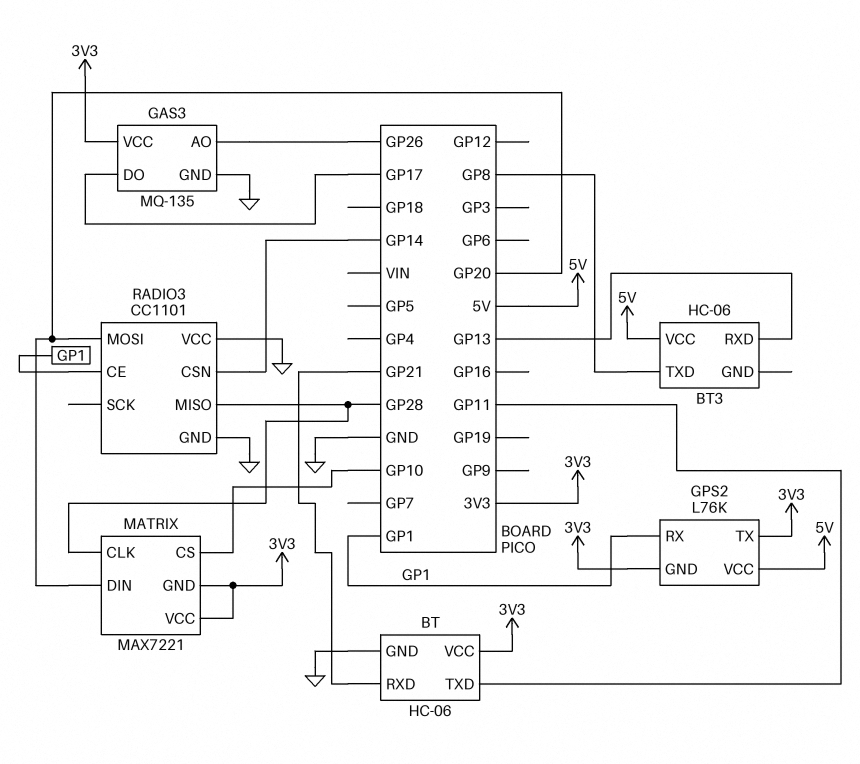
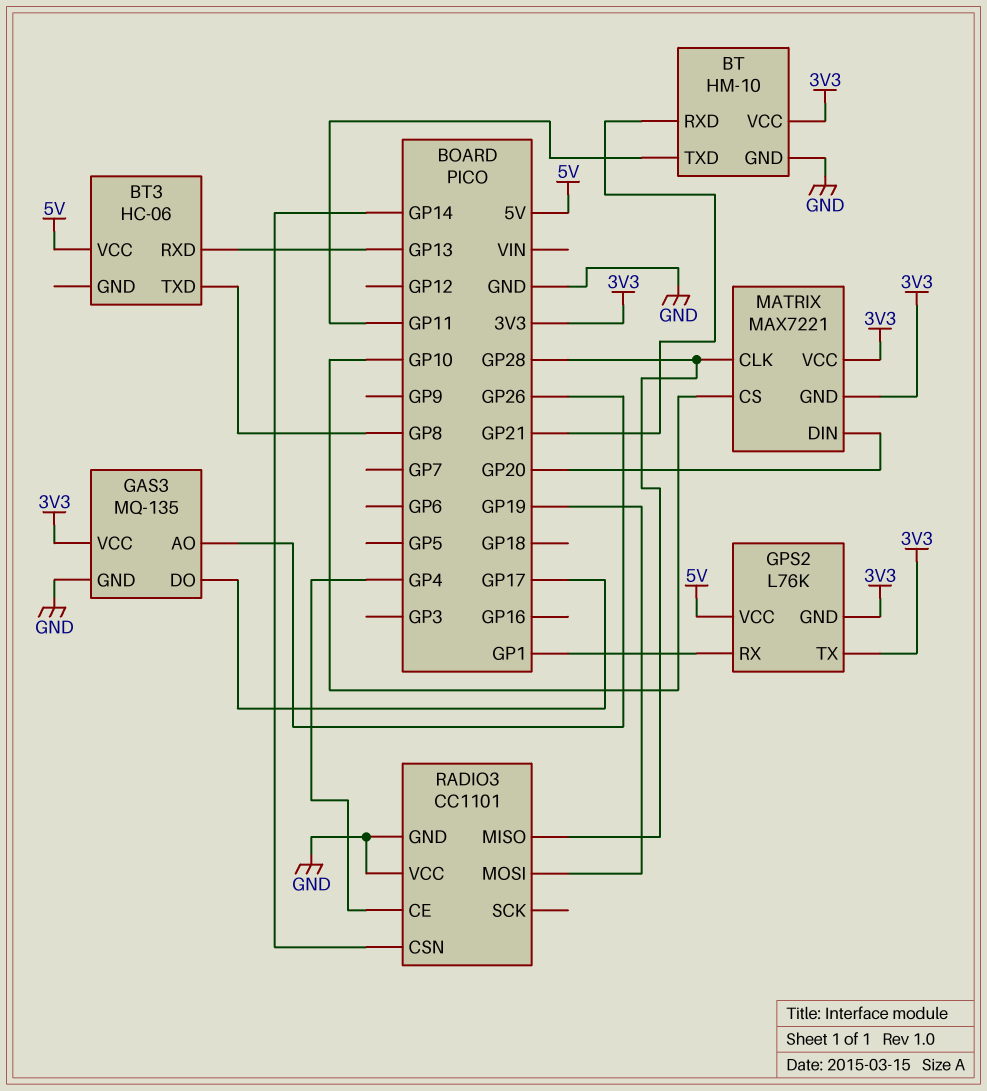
BT: HC-06 -> HM-10
RADIO3 pin CE: GP1 -> GP4
RADIO3 pin MOSI: GP20 -> GP19

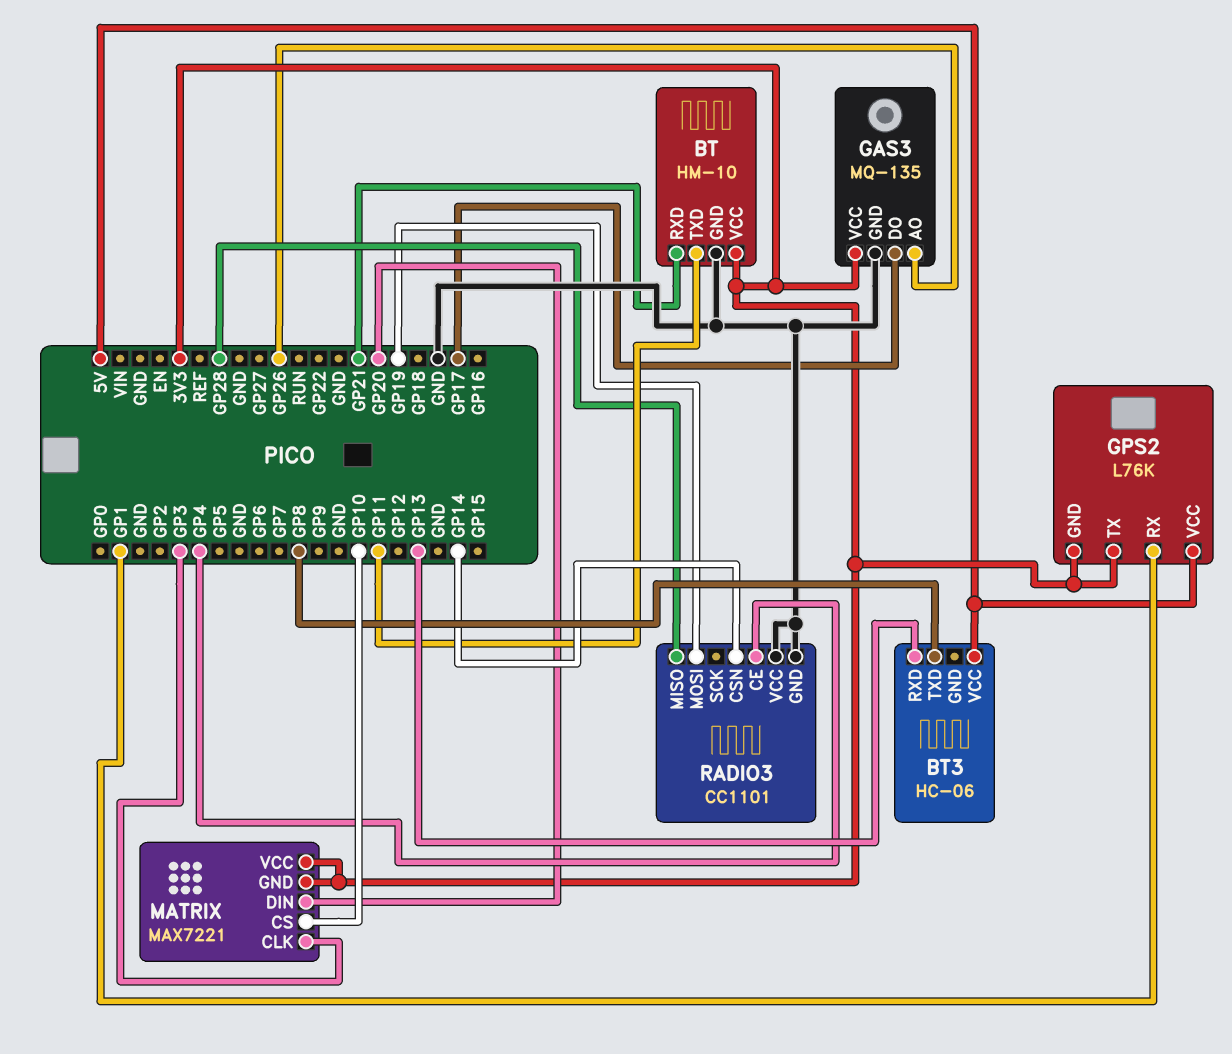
MATRIX pin CLK: GP28 -> GP3

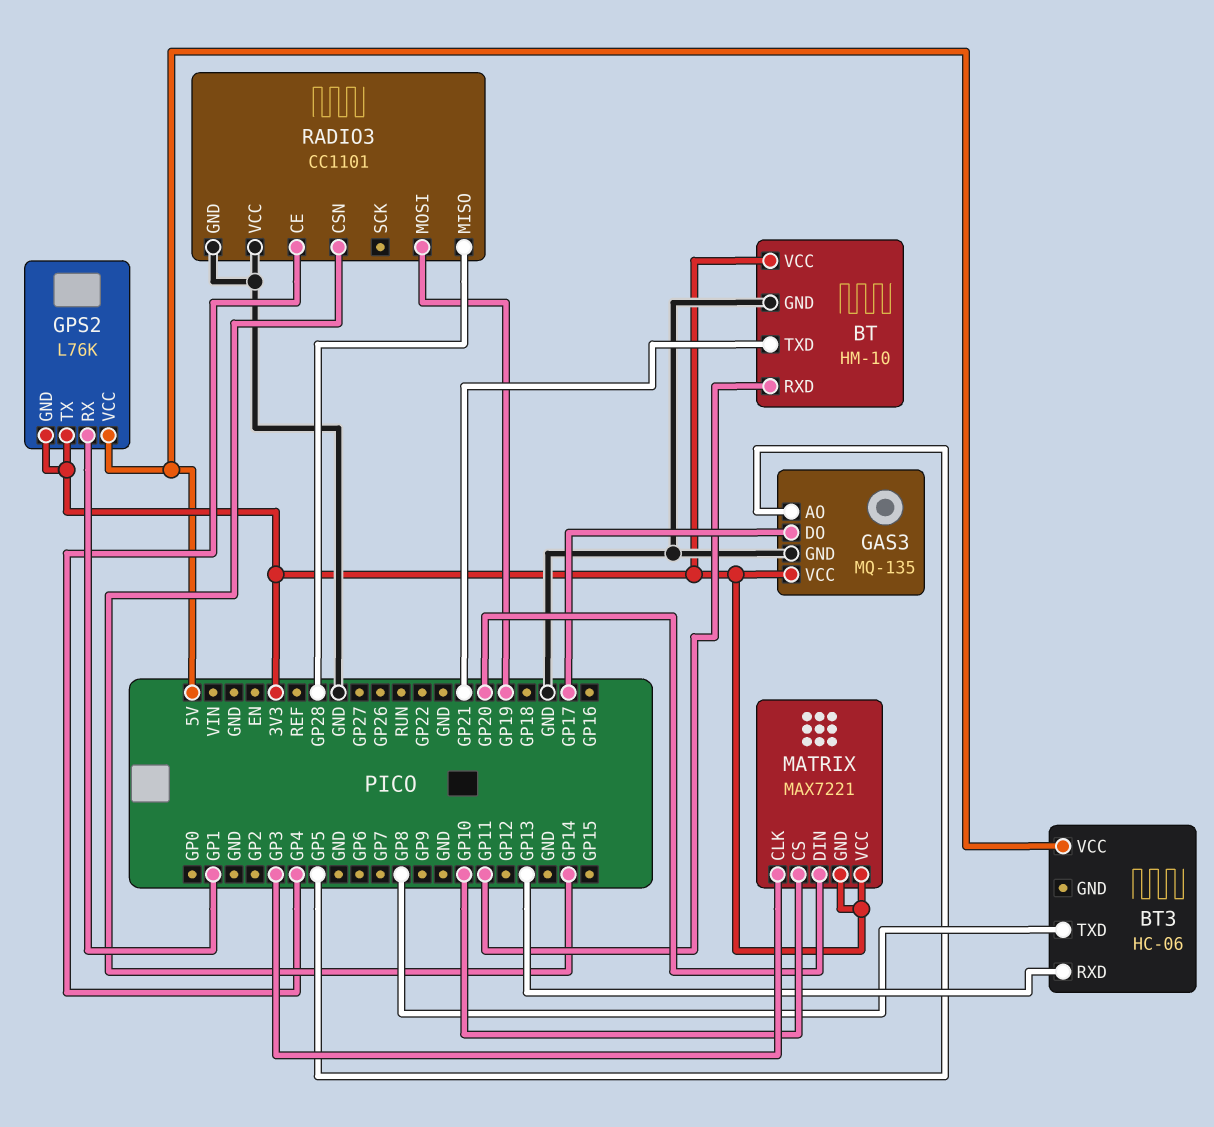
BT pin RXD: GP21 -> GP11
BT pin TXD: GP11 -> GP21
GAS3 pin AO: GP26 -> GP5

